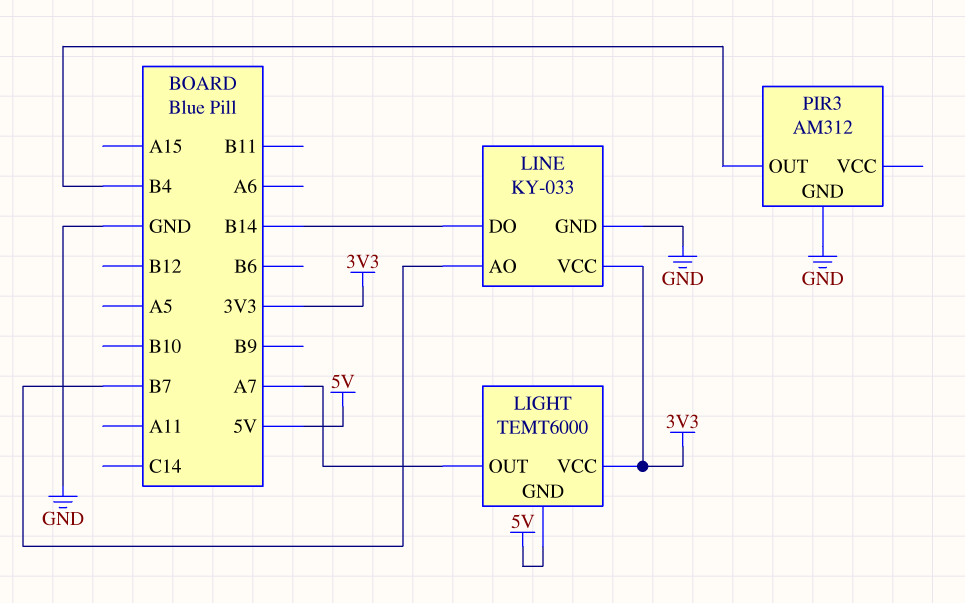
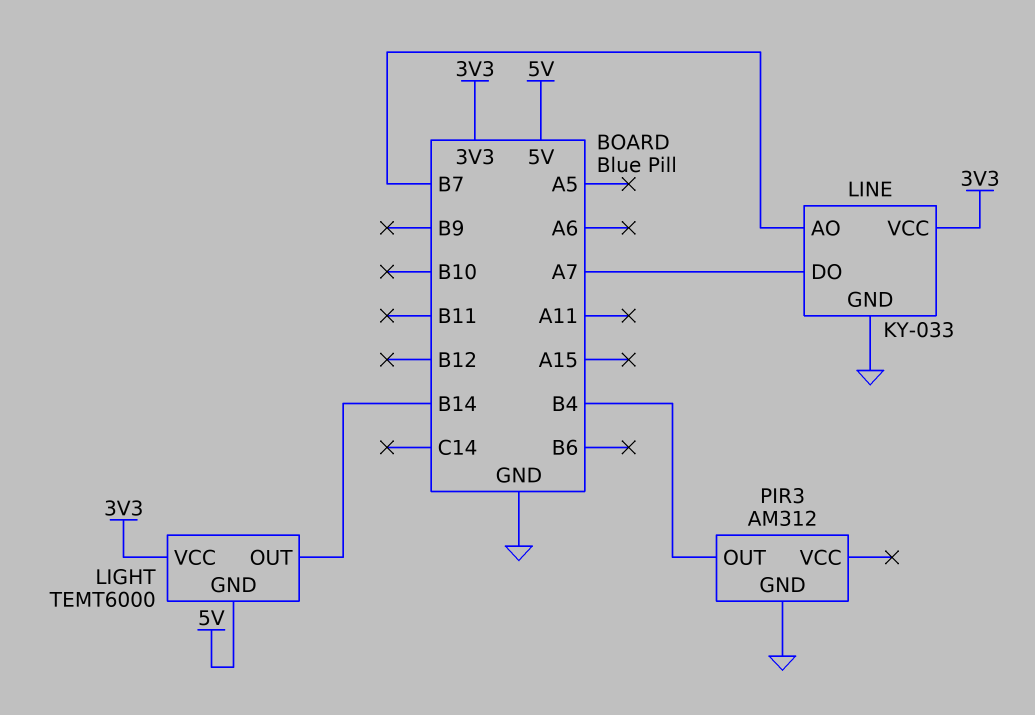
LIGHT pin OUT: A7 -> B14
LINE pin DO: B14 -> A7

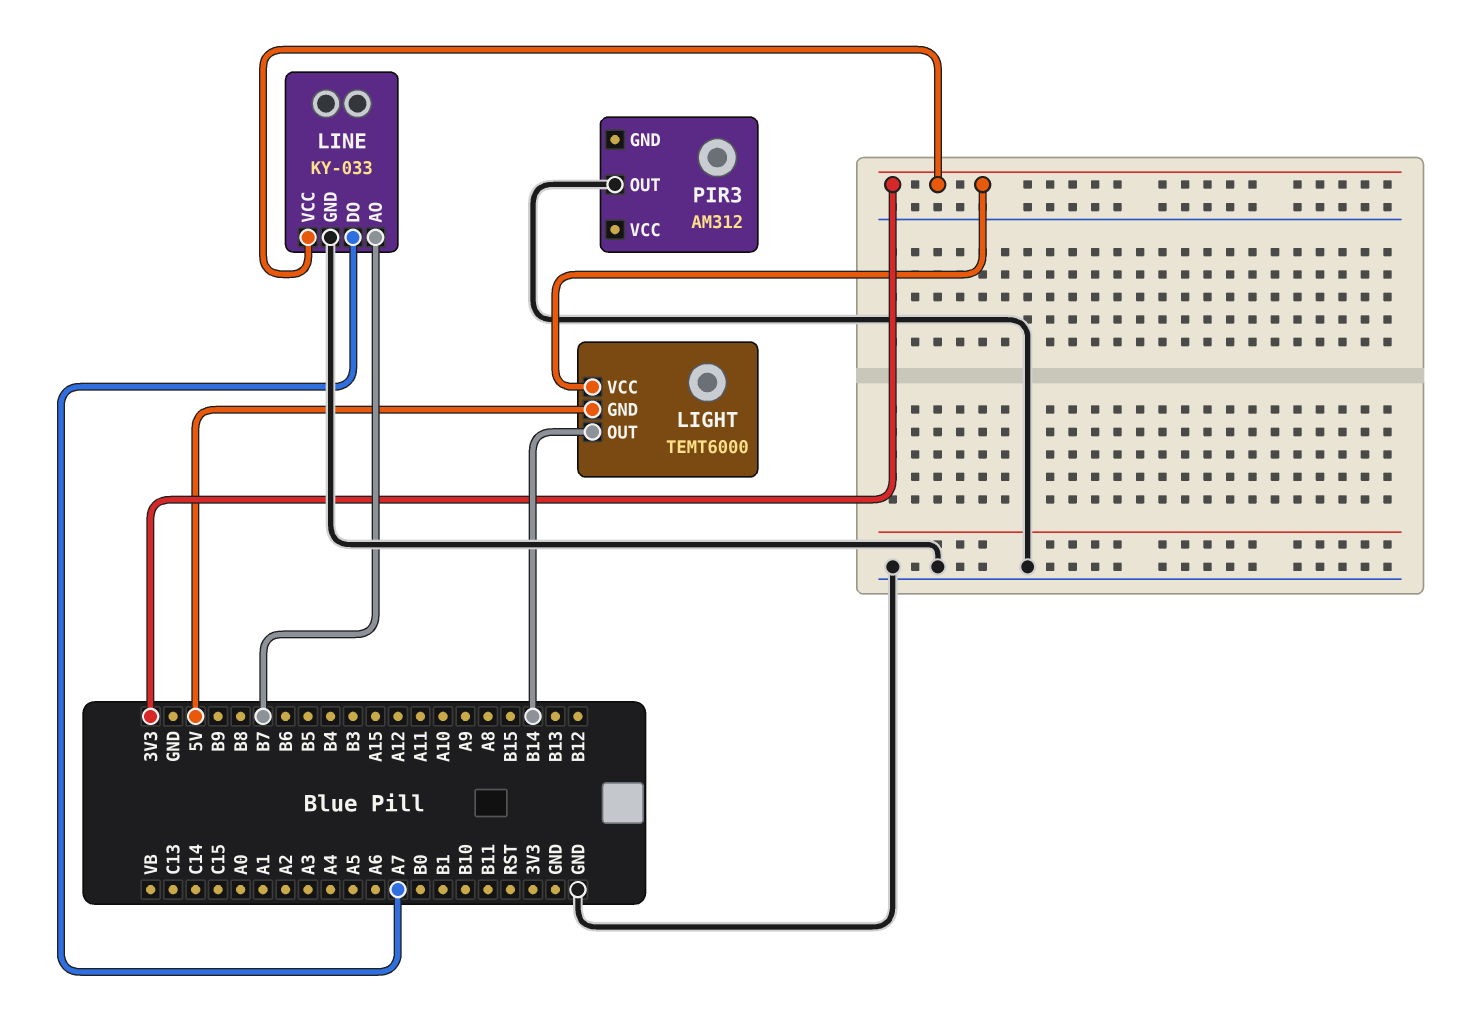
PIR3 pin GND: GND -> none
PIR3 pin OUT: B4 -> GND

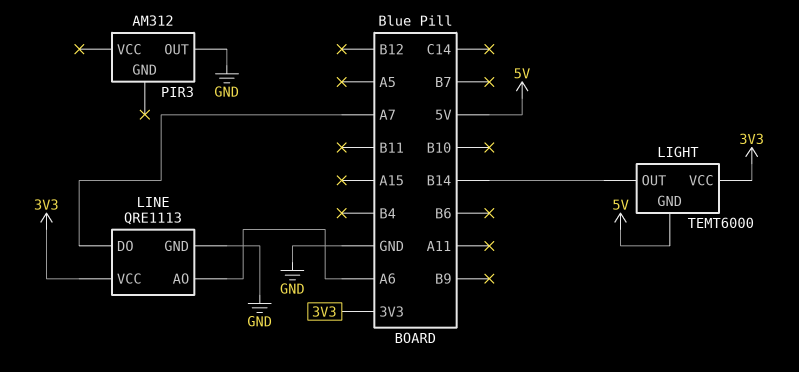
LINE: KY-033 -> QRE1113
LINE pin AO: B7 -> A6

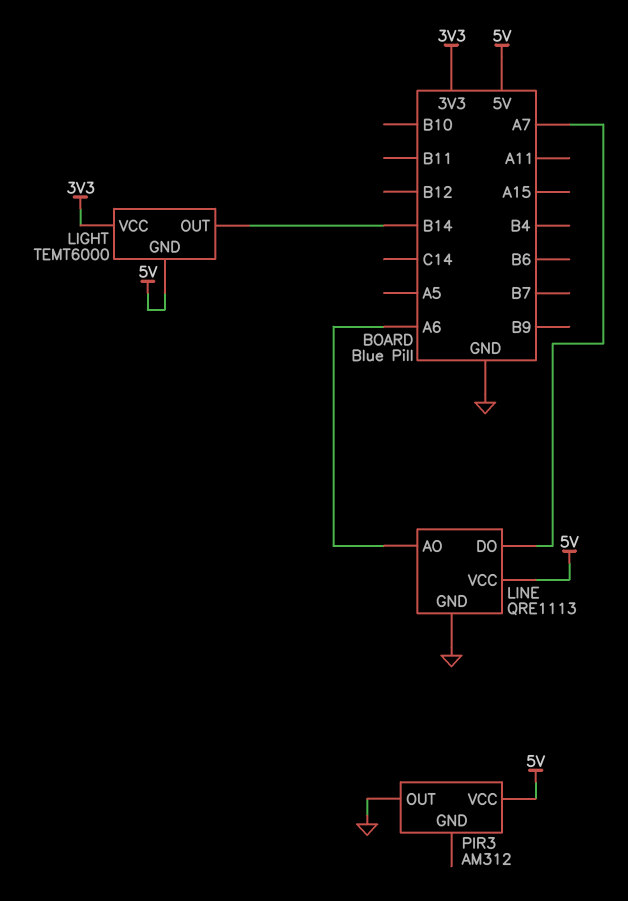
LINE pin VCC: 3V3 -> 5V
PIR3 pin VCC: none -> 5V

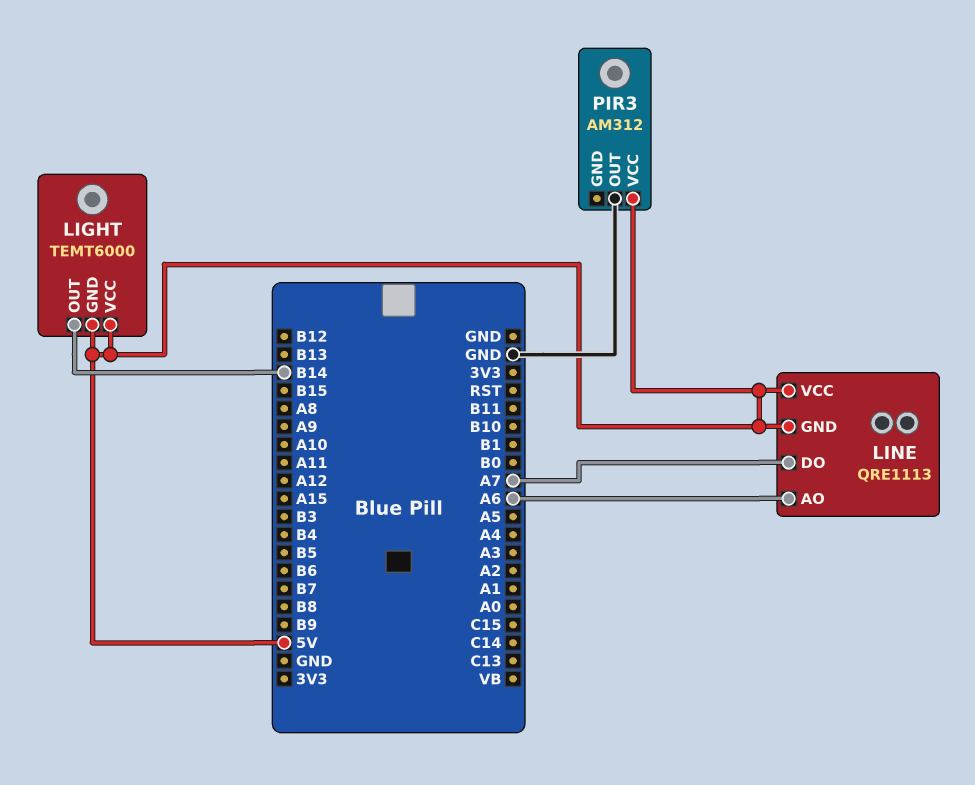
LIGHT pin VCC: 3V3 -> 5V
LINE pin GND: GND -> 5V

